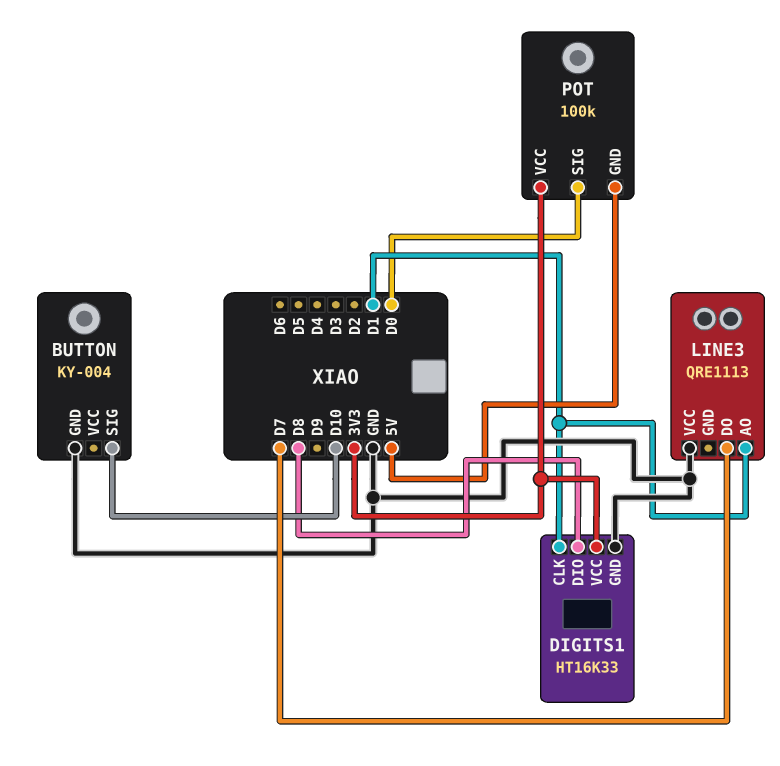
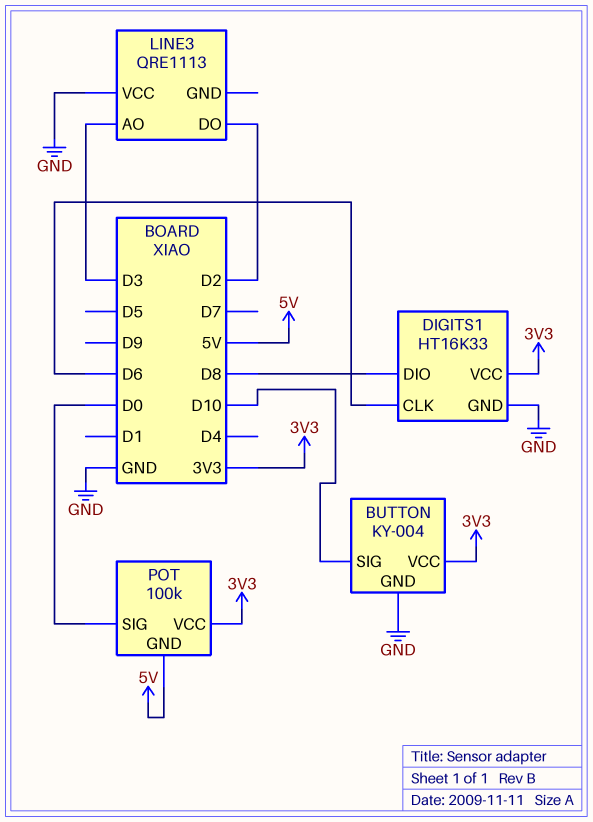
BUTTON pin VCC: none -> 3V3
DIGITS1 pin CLK: D1 -> D6
LINE3 pin AO: D1 -> D3
LINE3 pin DO: D7 -> D2

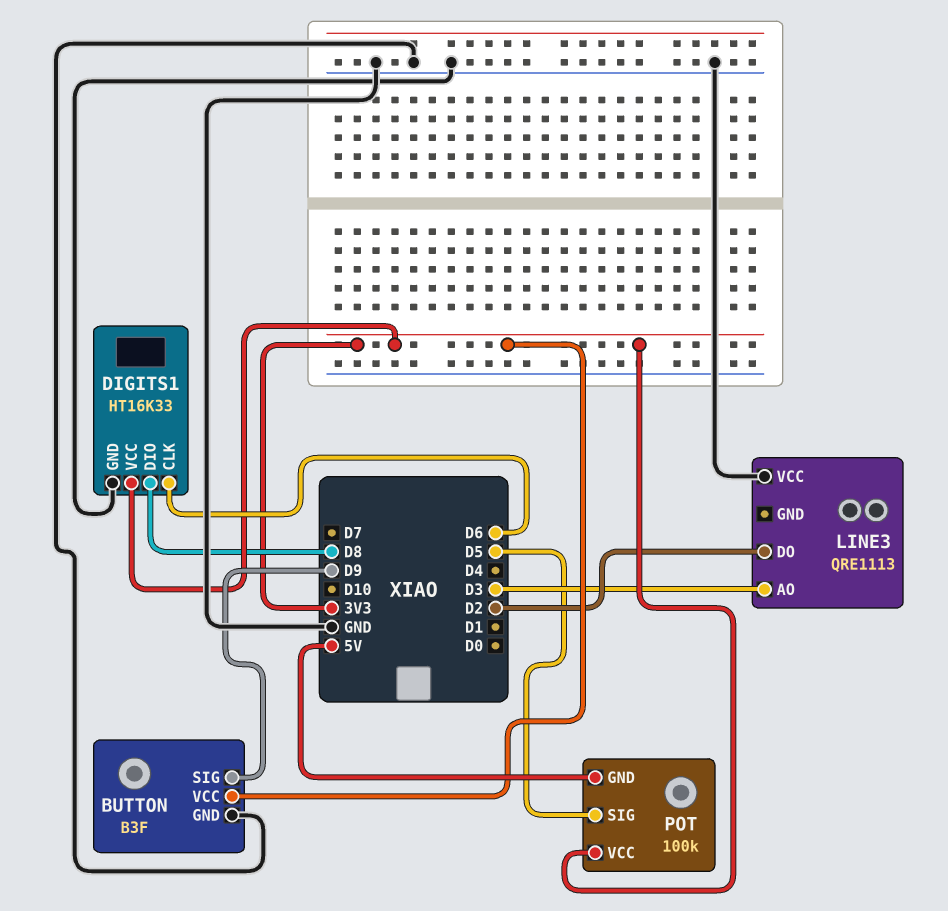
BUTTON: KY-004 -> B3F
BUTTON pin SIG: D10 -> D9
POT pin SIG: D0 -> D5

